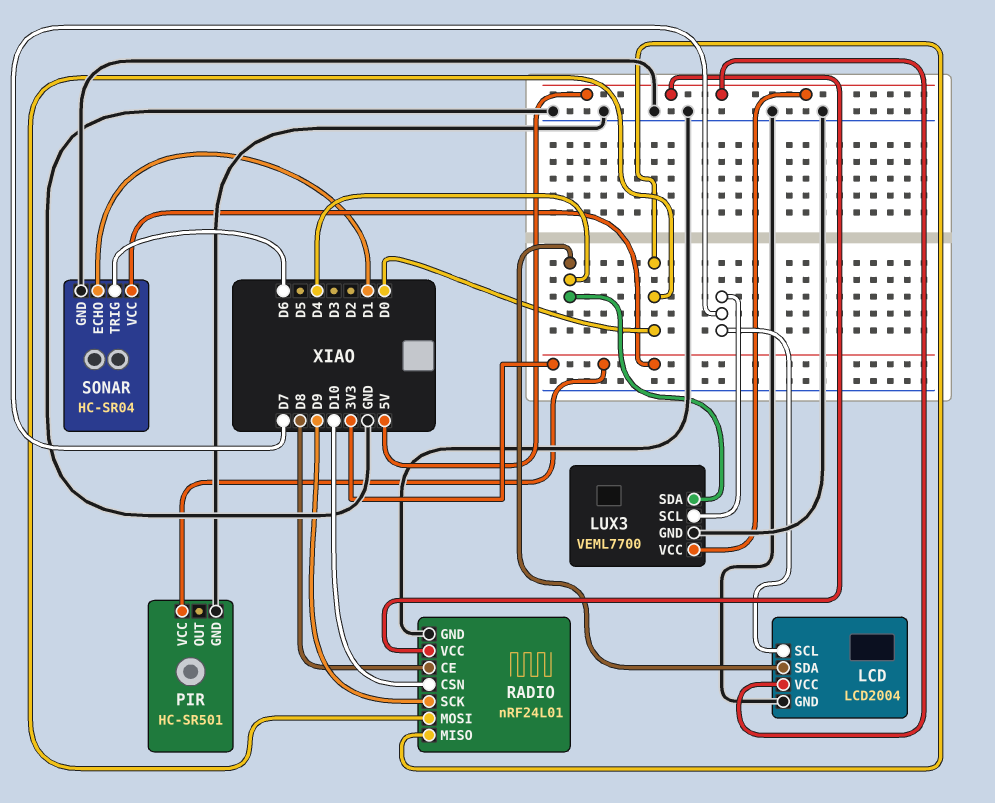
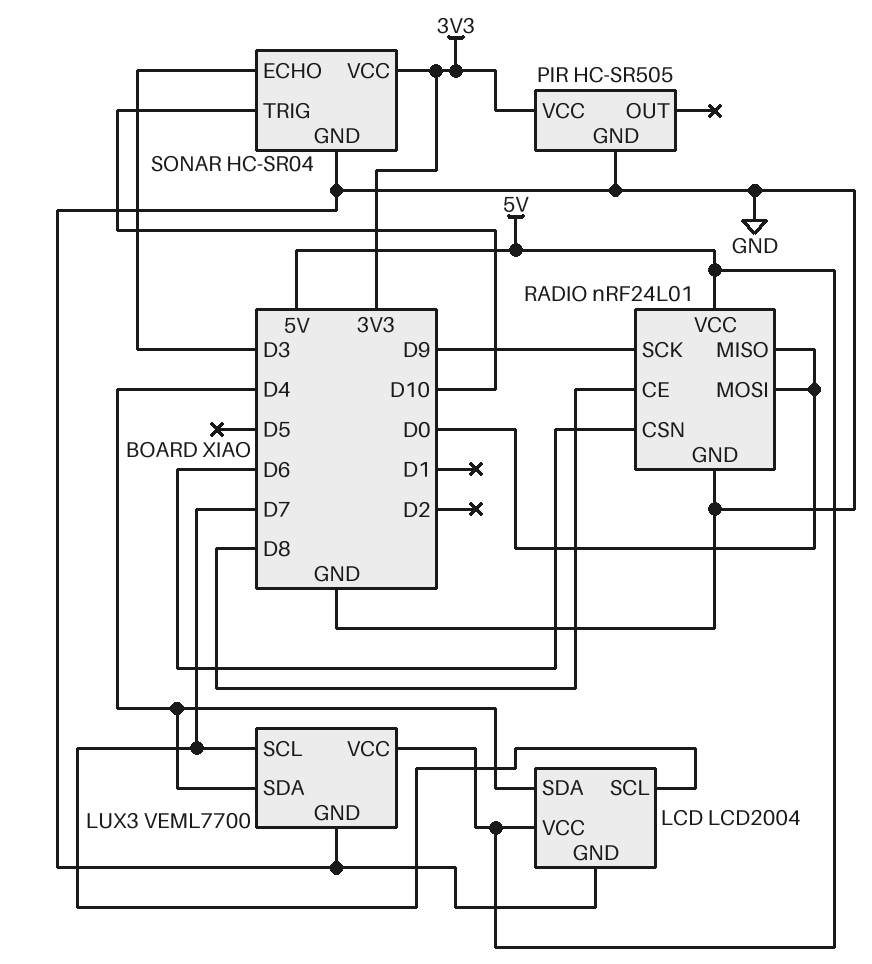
PIR: HC-SR501 -> HC-SR505
RADIO pin CSN: D10 -> D6
SONAR pin ECHO: D1 -> D3
SONAR pin TRIG: D6 -> D10

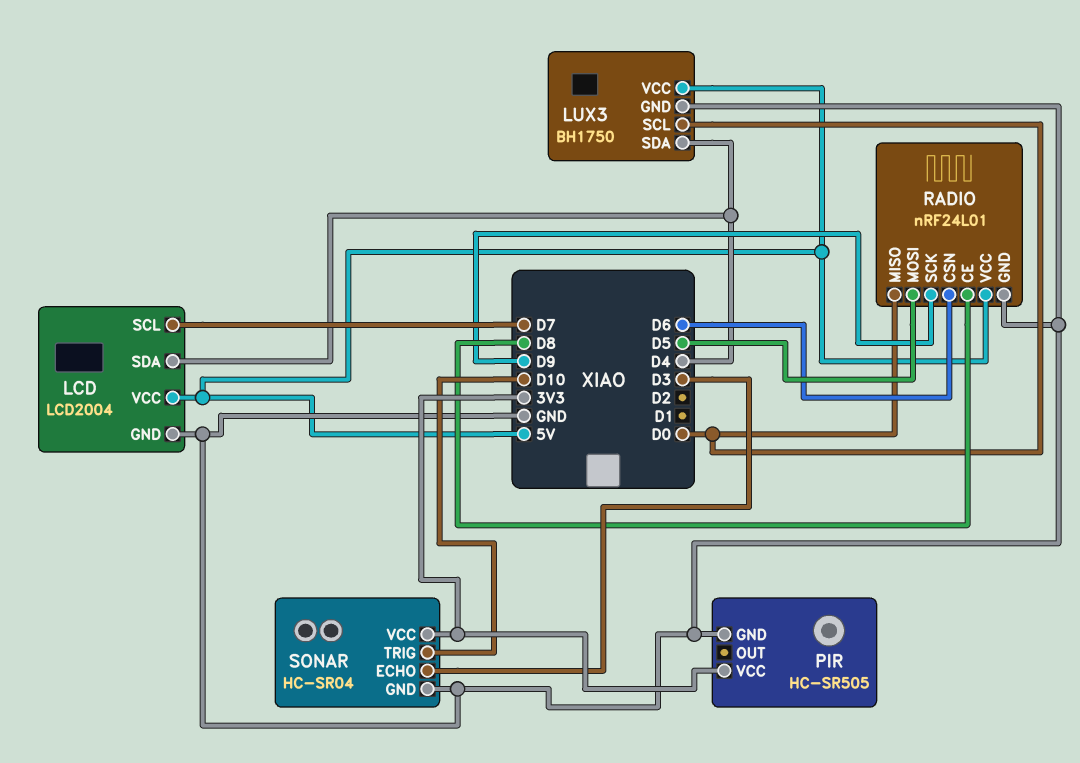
LUX3: VEML7700 -> BH1750
LUX3 pin SCL: D7 -> D0
RADIO pin MOSI: D0 -> D5

